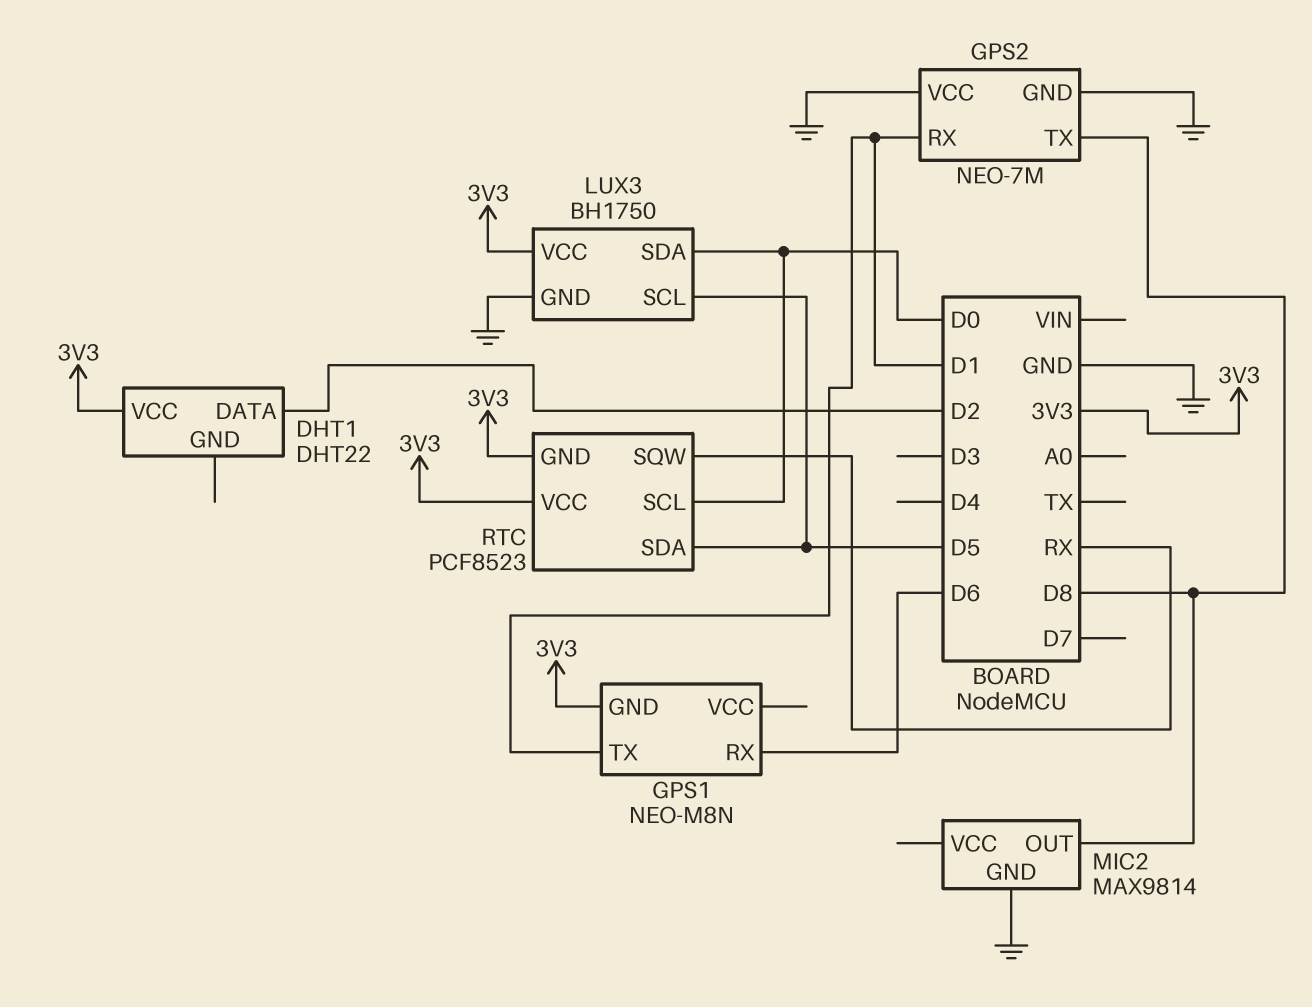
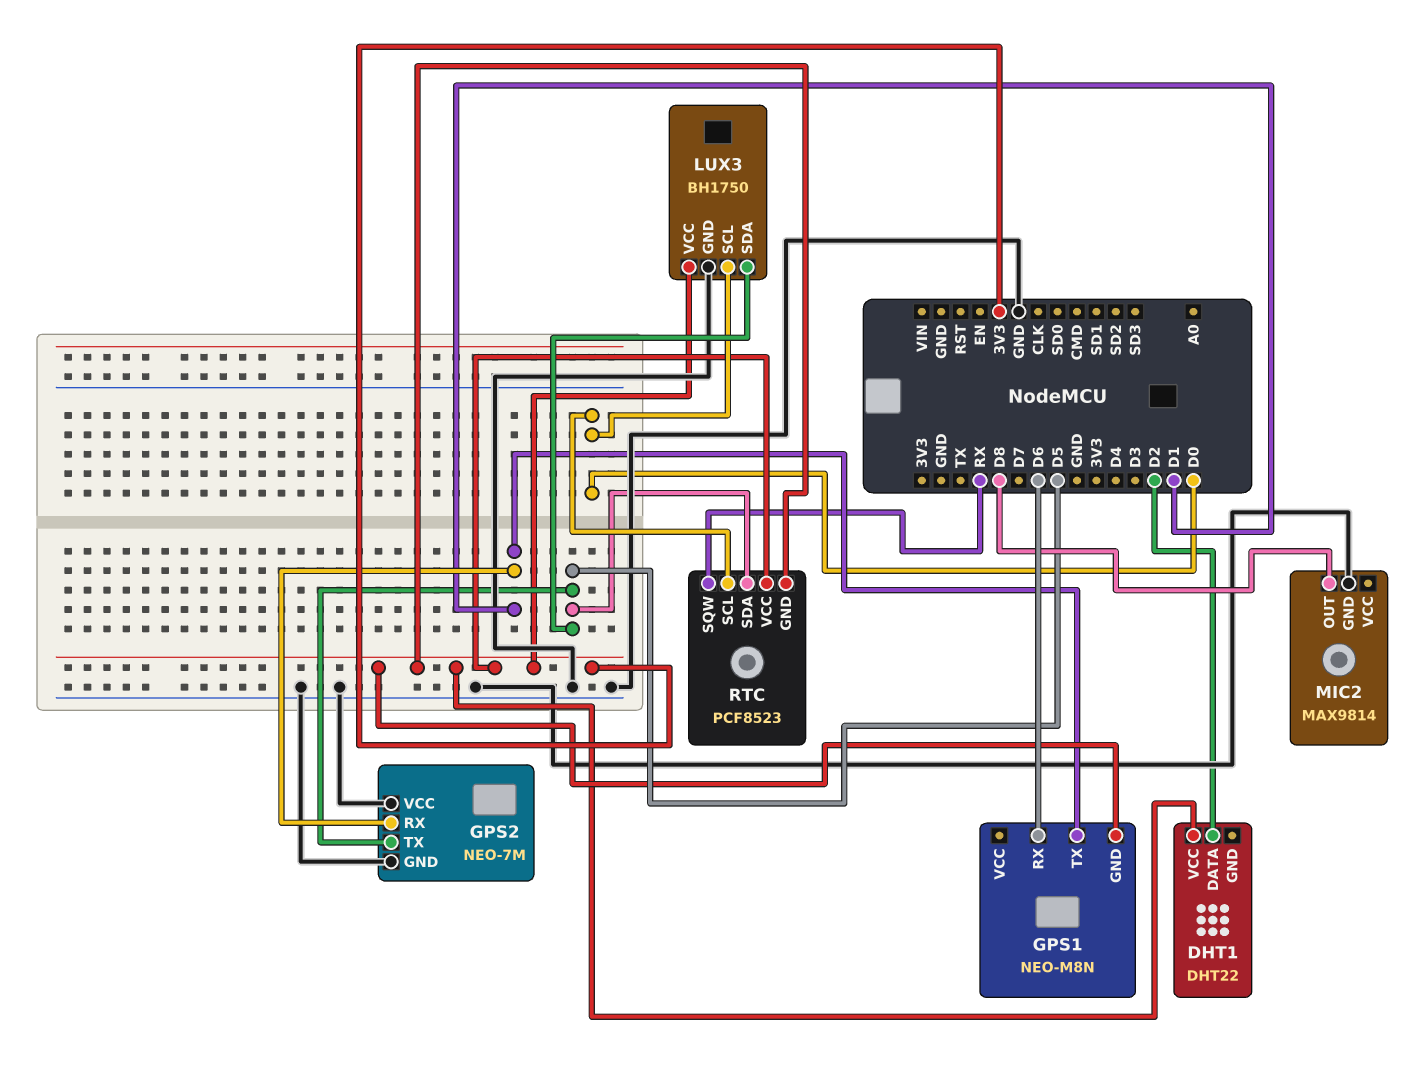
GPS2 pin TX: D8 -> D5
LUX3 pin SCL: D5 -> D0
LUX3 pin SDA: D0 -> D5

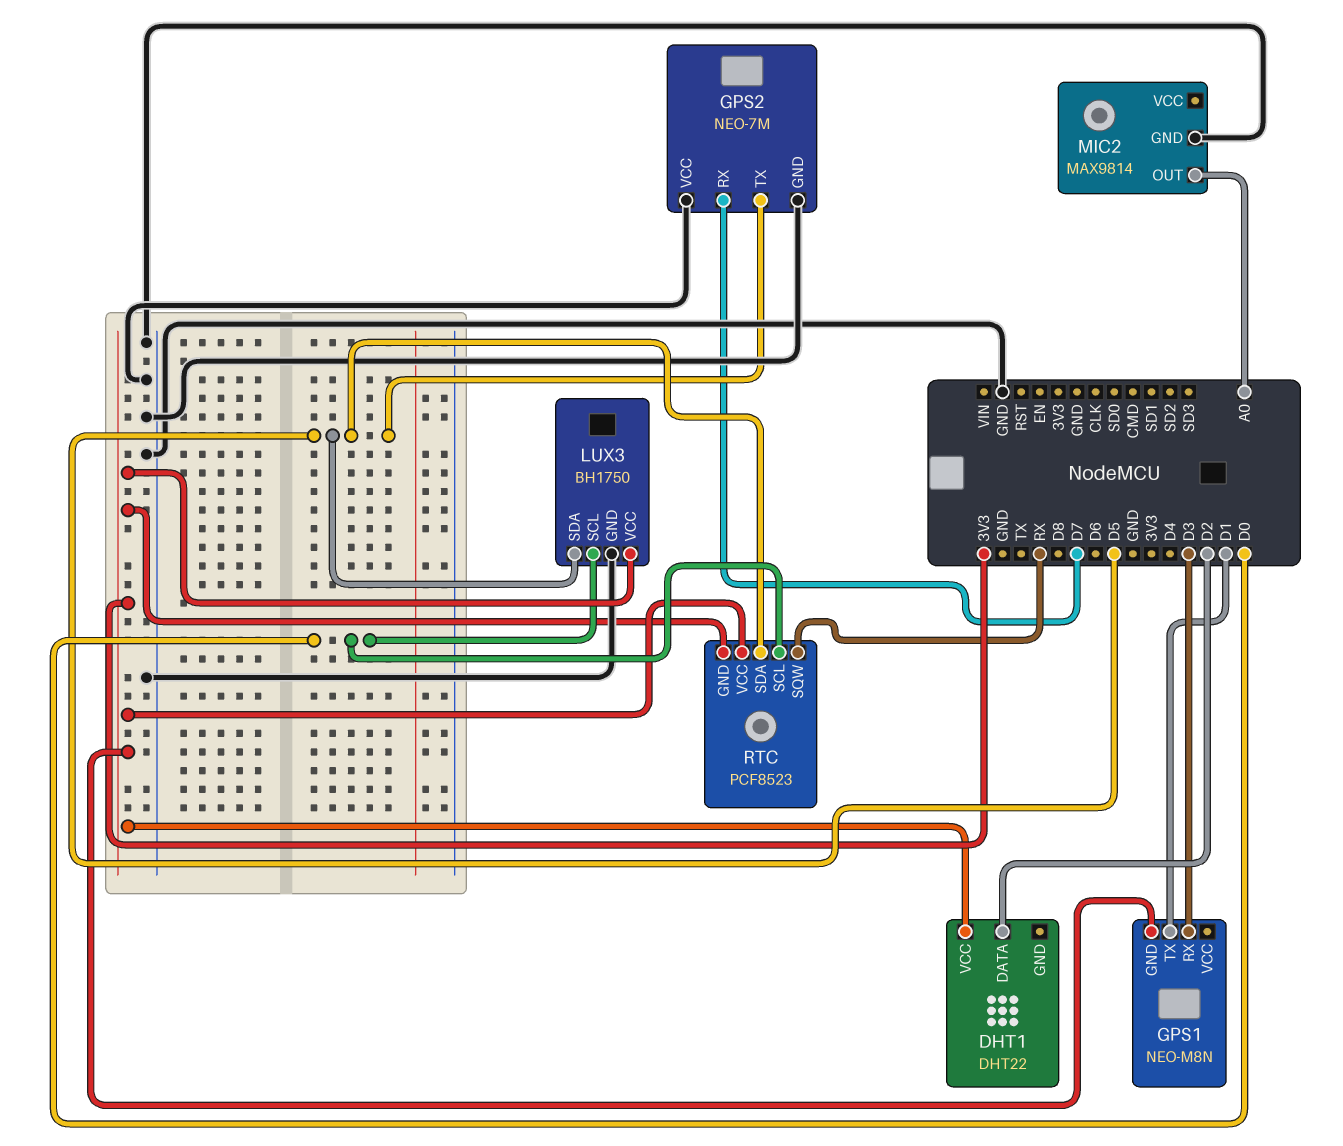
GPS1 pin RX: D6 -> D3
GPS2 pin RX: D1 -> D7
MIC2 pin OUT: D8 -> A0

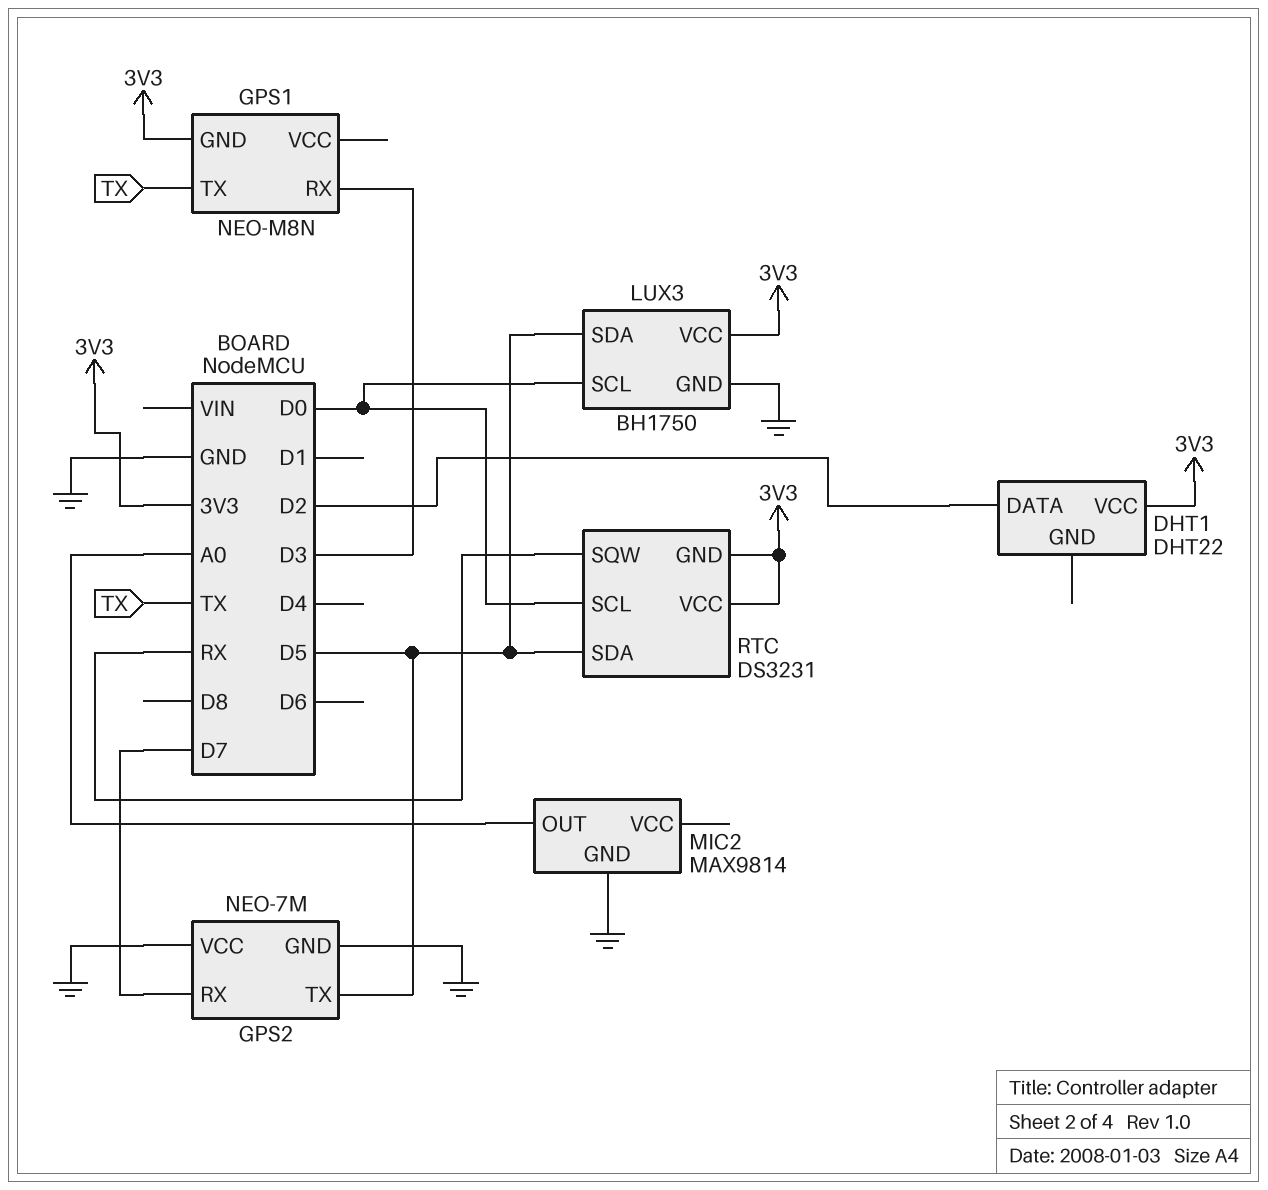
GPS1 pin TX: D1 -> TX
RTC: PCF8523 -> DS3231

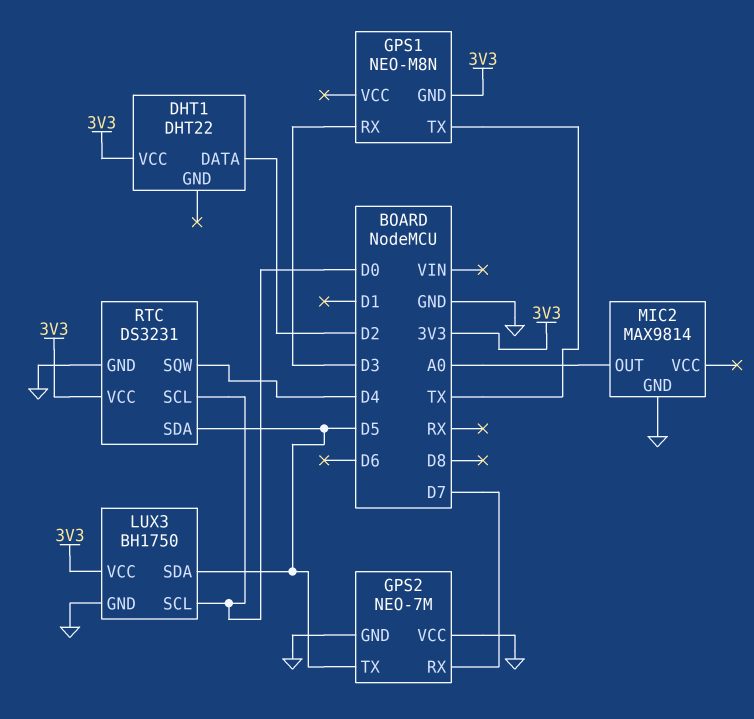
RTC pin GND: 3V3 -> GND
RTC pin SQW: RX -> D4

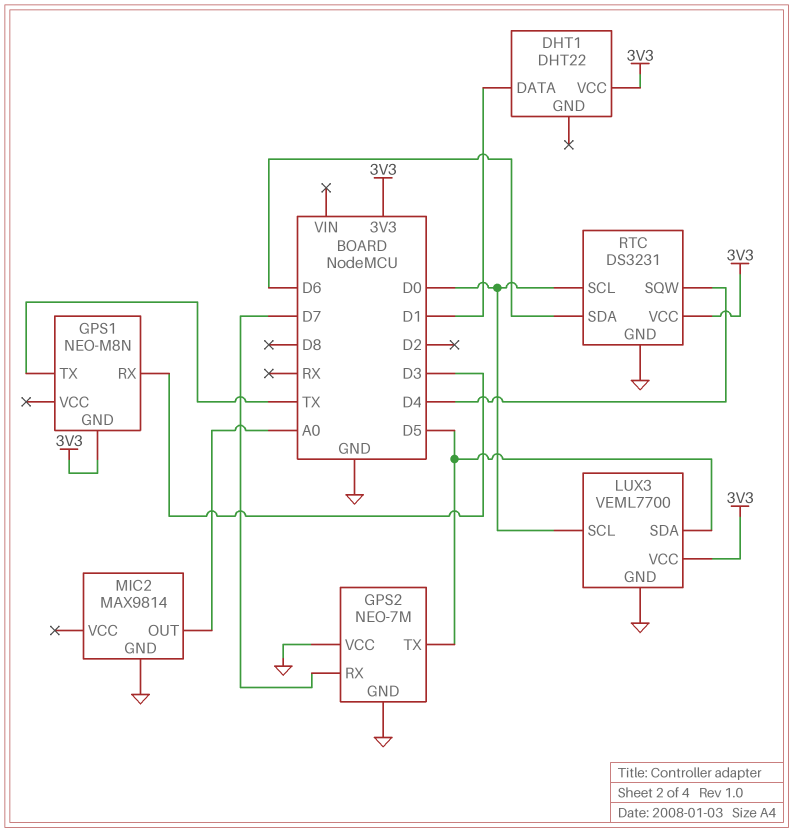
DHT1 pin DATA: D2 -> D1
LUX3: BH1750 -> VEML7700
RTC pin SDA: D5 -> D6

